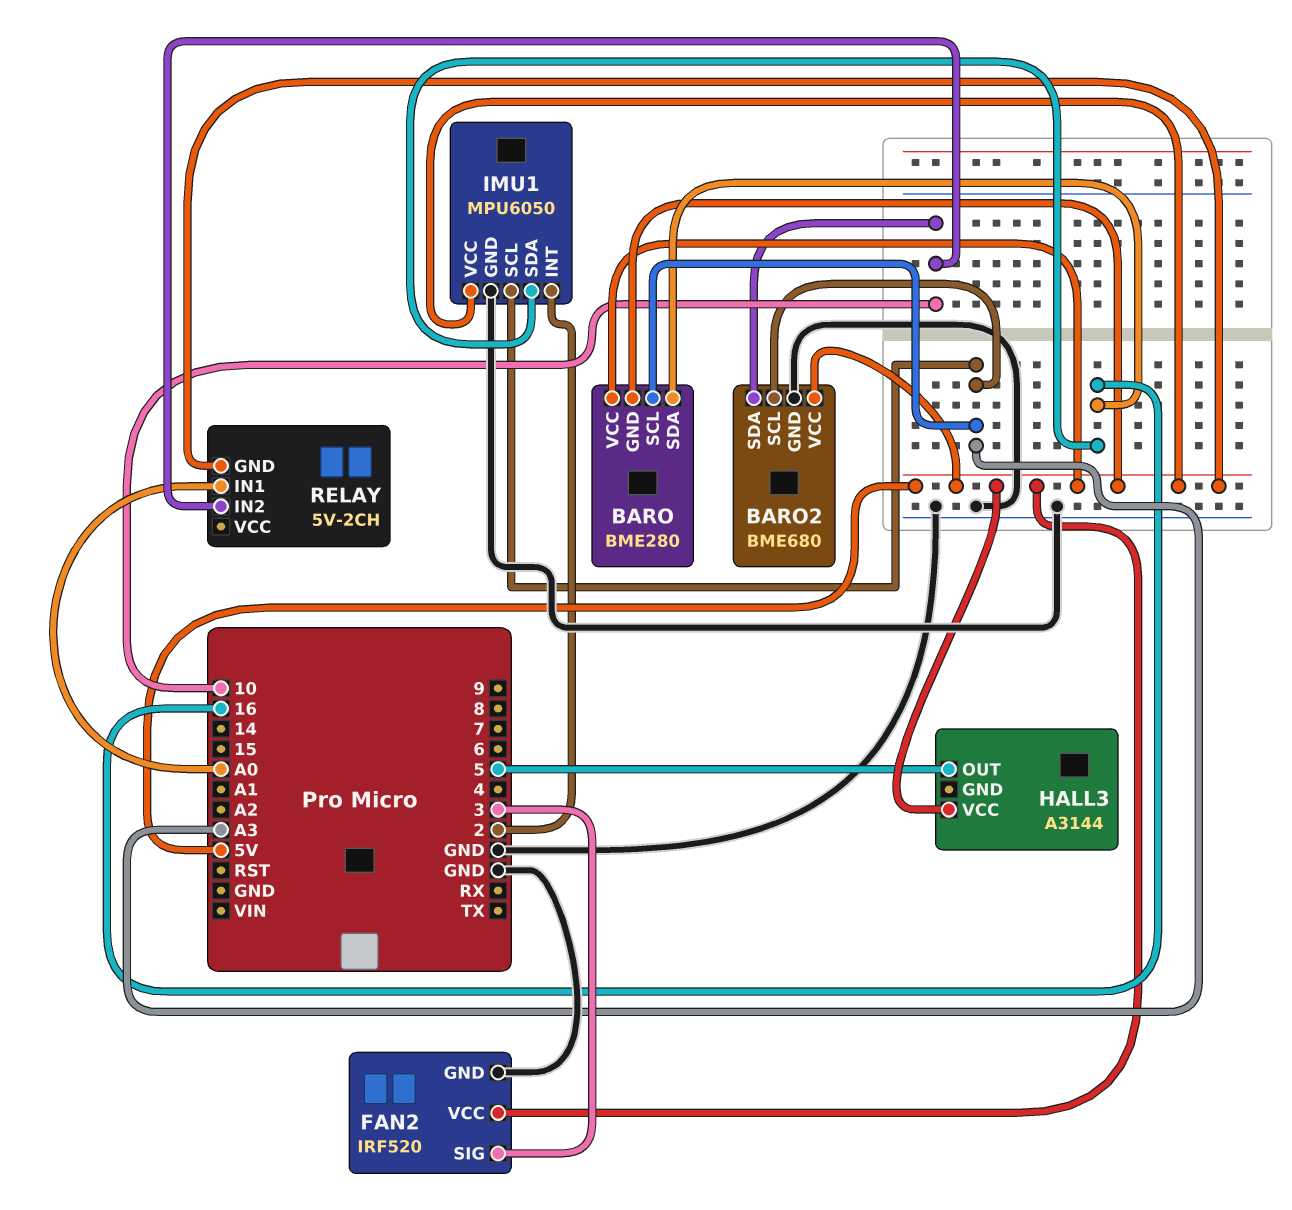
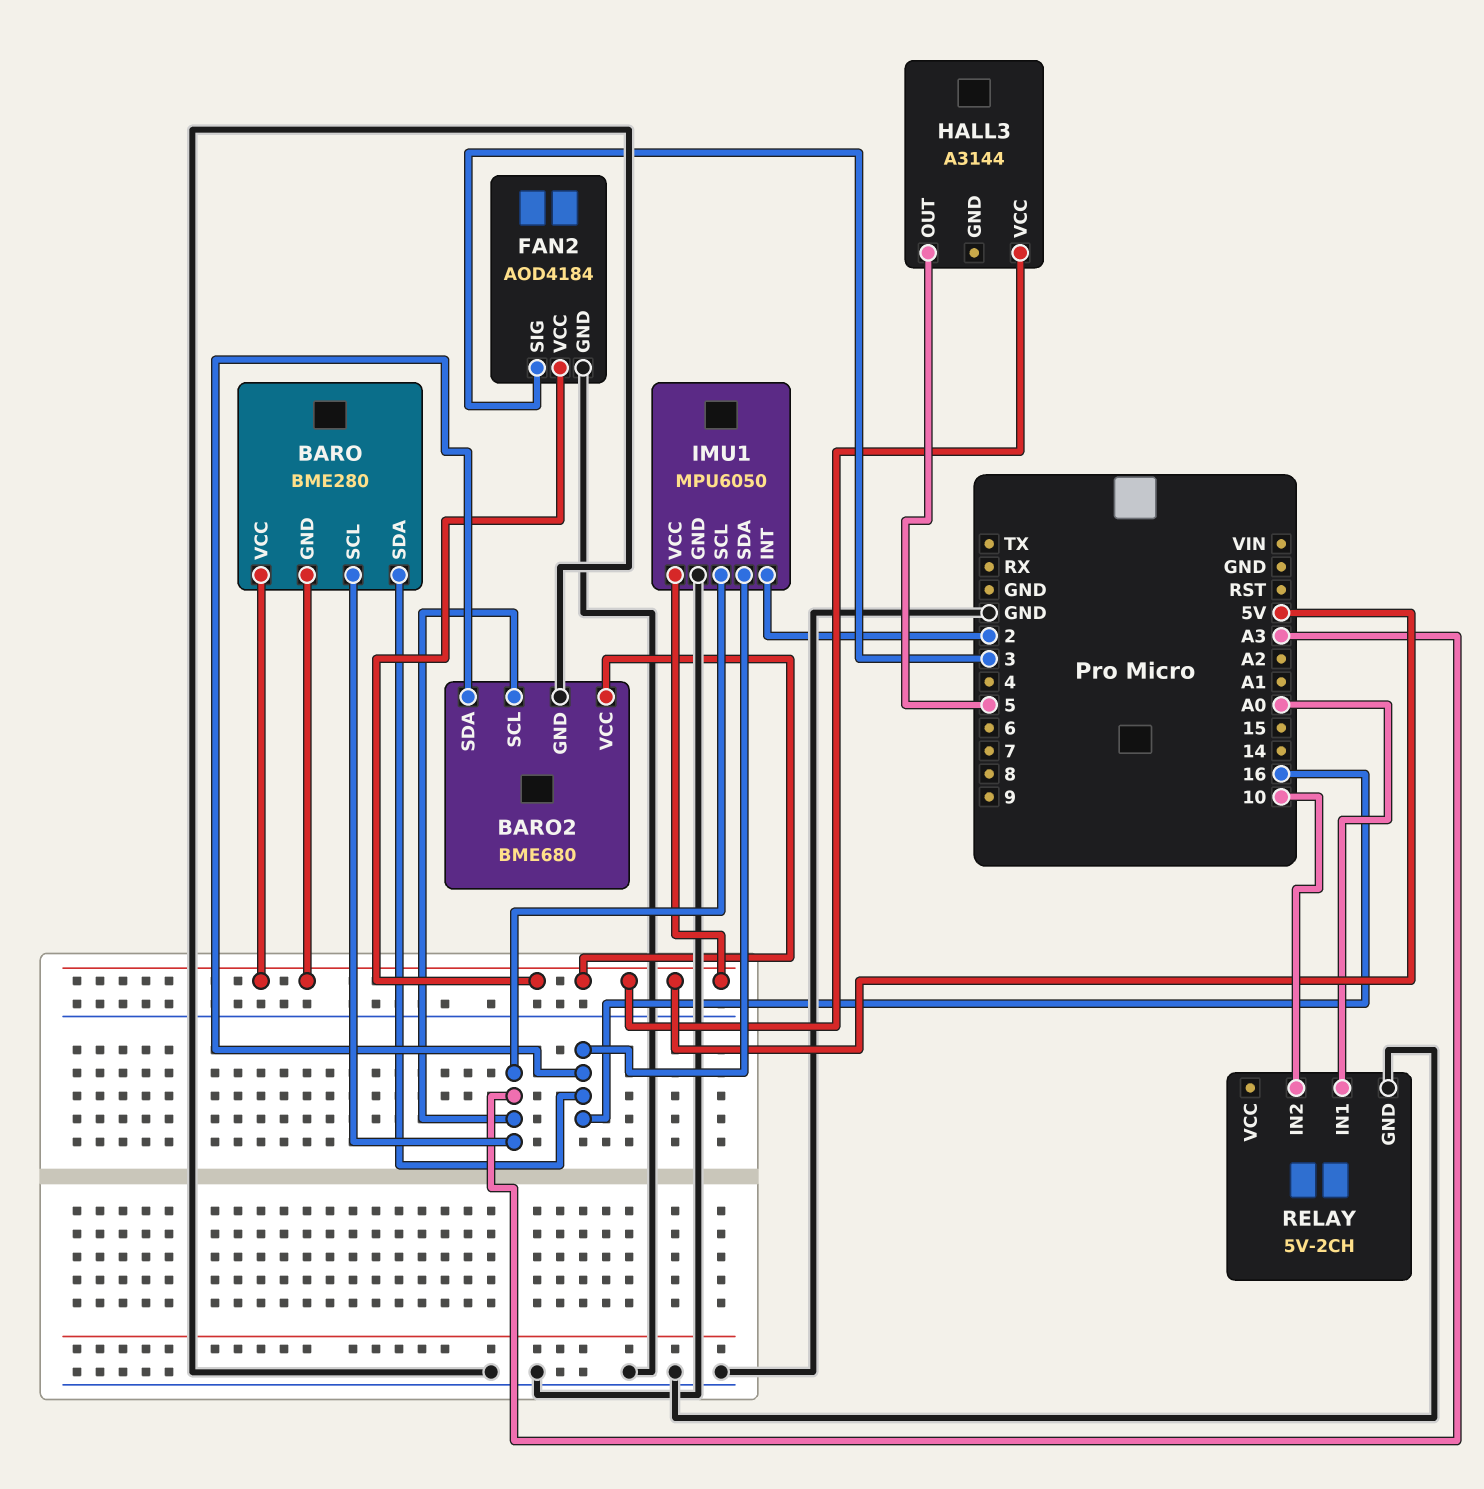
BARO2 pin SDA: 10 -> 16
FAN2: IRF520 -> AOD4184
RELAY pin GND: 5V -> GND

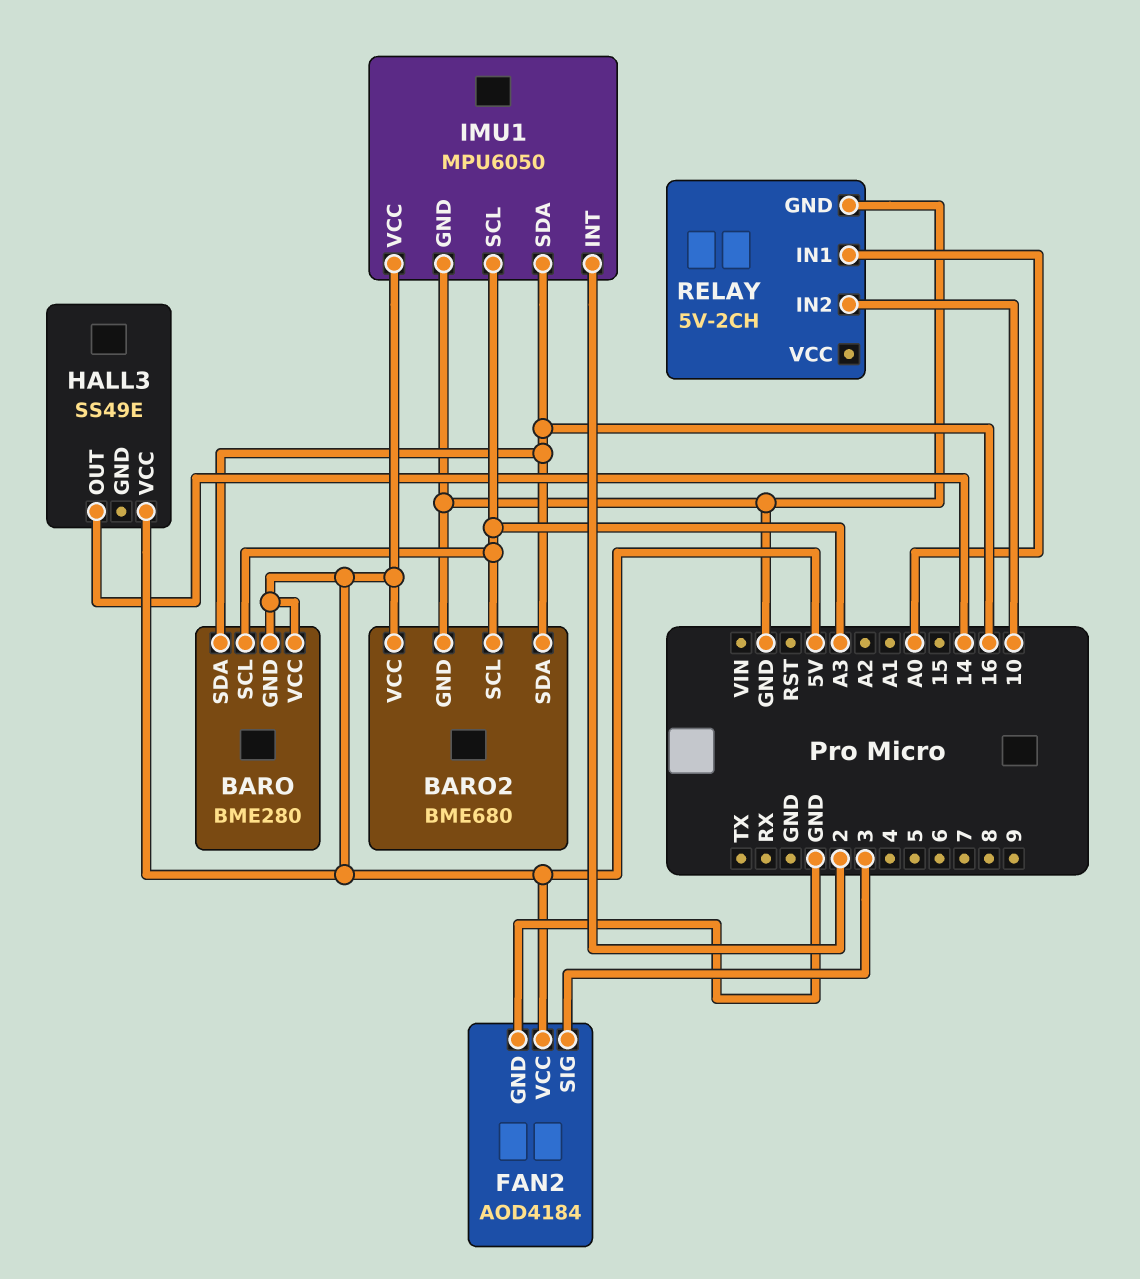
HALL3: A3144 -> SS49E
HALL3 pin OUT: 5 -> 14

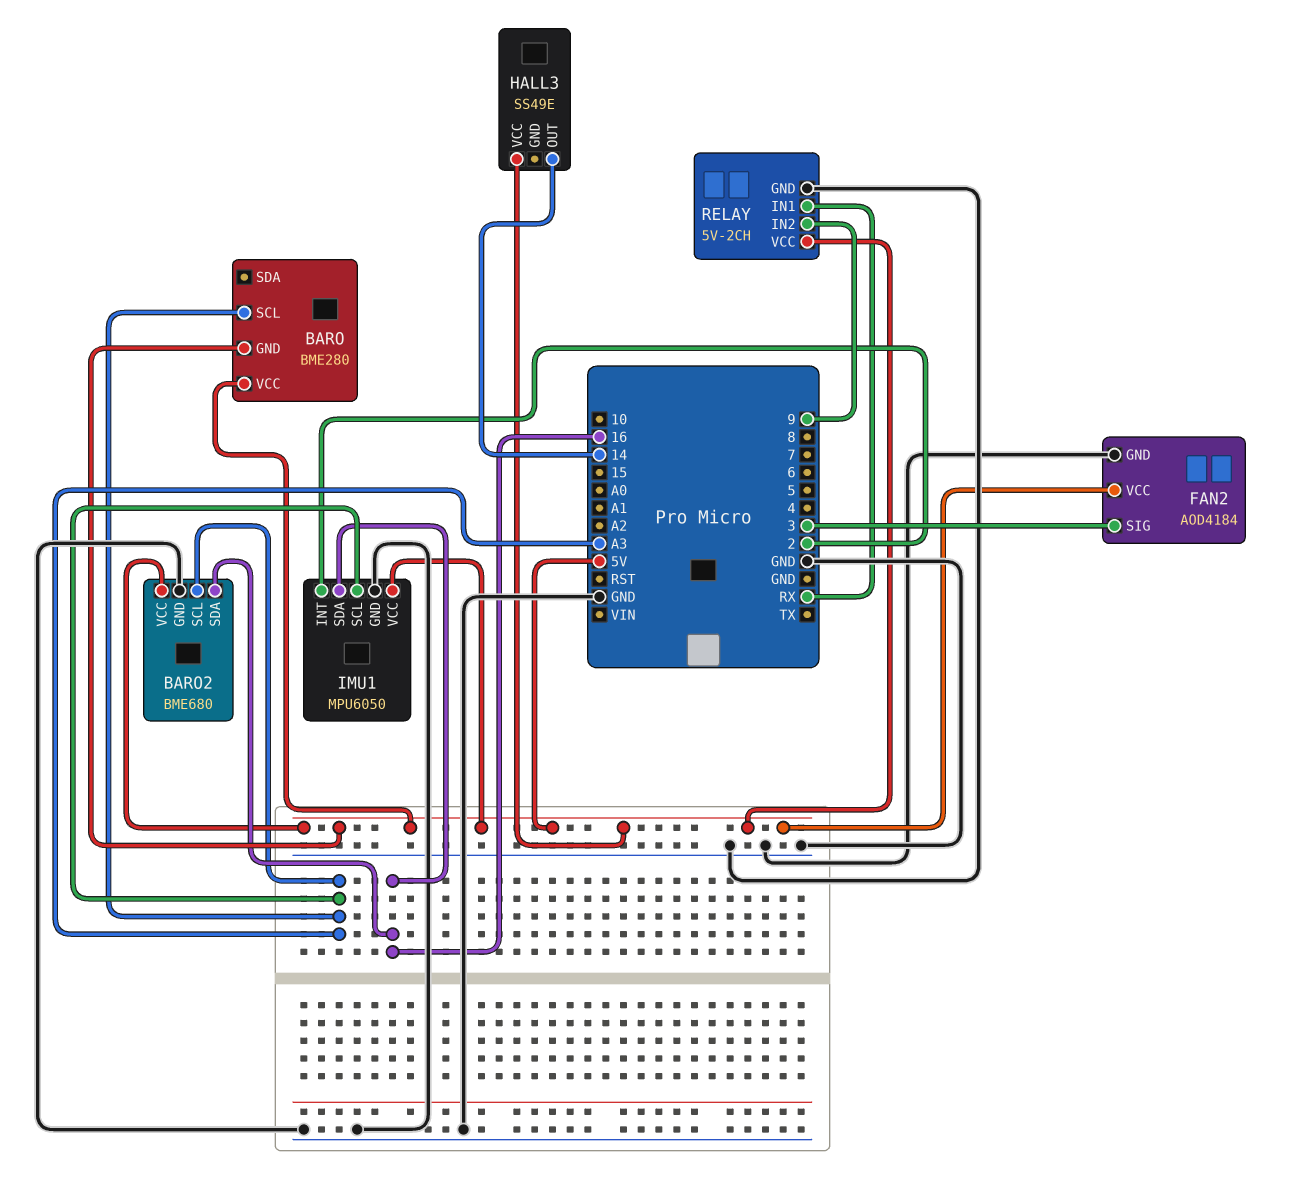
BARO pin SDA: 16 -> none
RELAY pin IN1: A0 -> RX
RELAY pin IN2: 10 -> 9
RELAY pin VCC: none -> 5V

